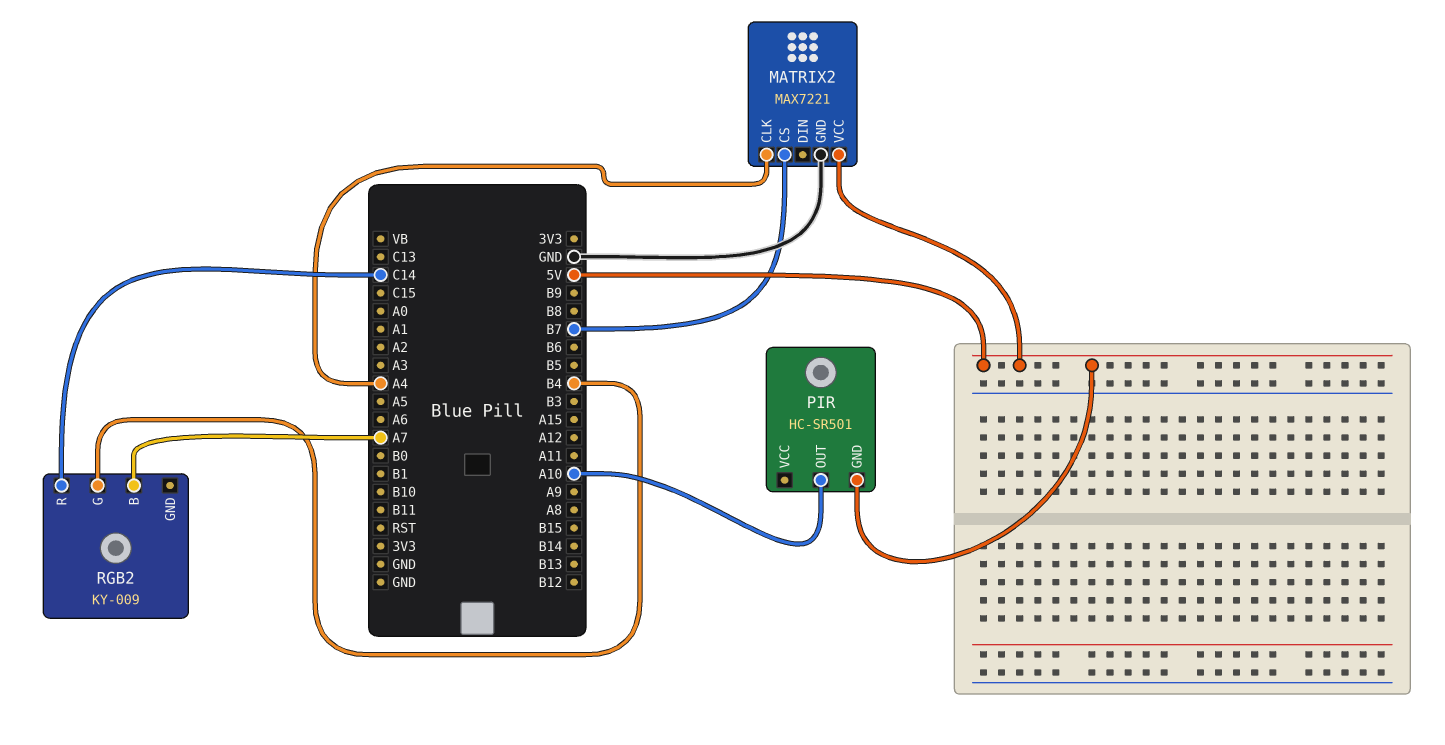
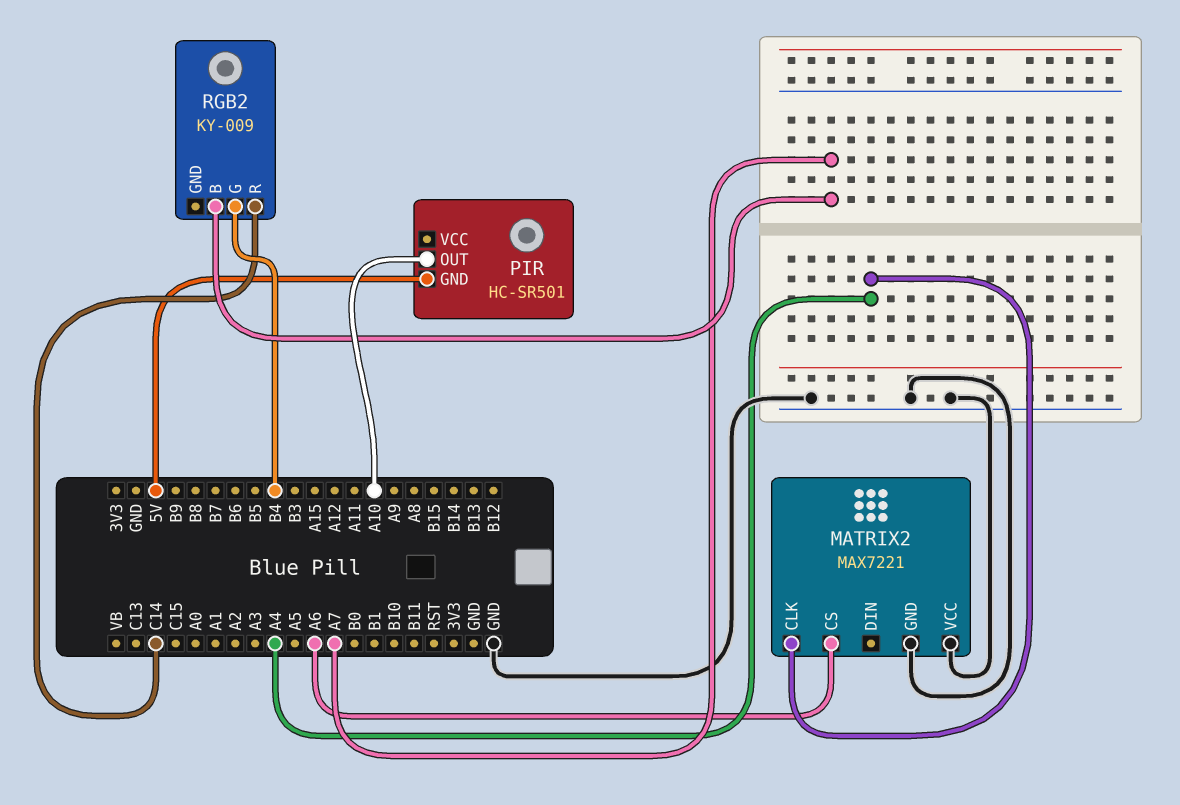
MATRIX2 pin CS: B7 -> A6
MATRIX2 pin VCC: 5V -> GND

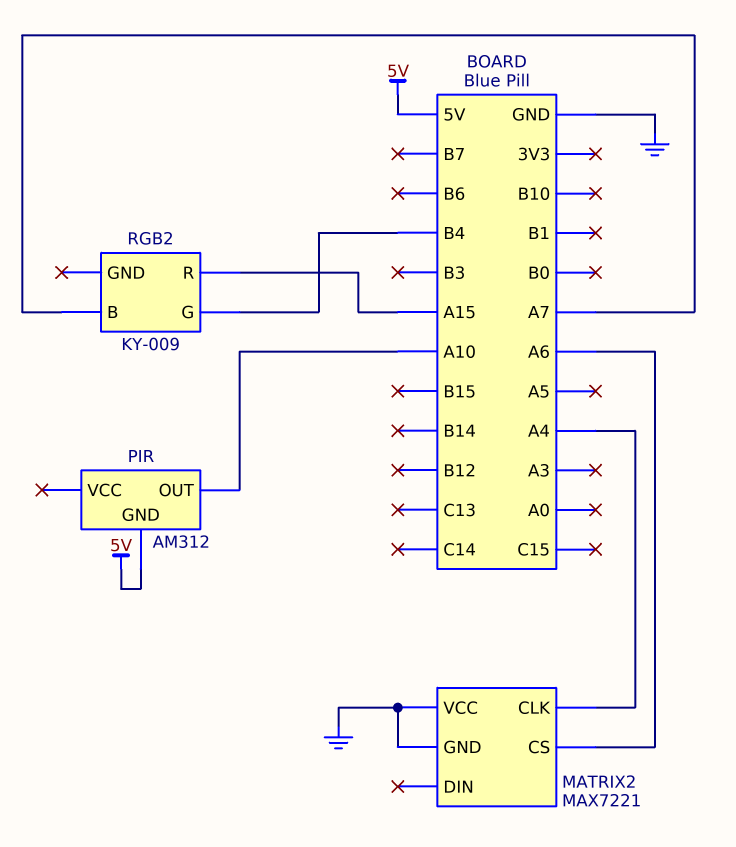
PIR: HC-SR501 -> AM312
RGB2 pin R: C14 -> A15

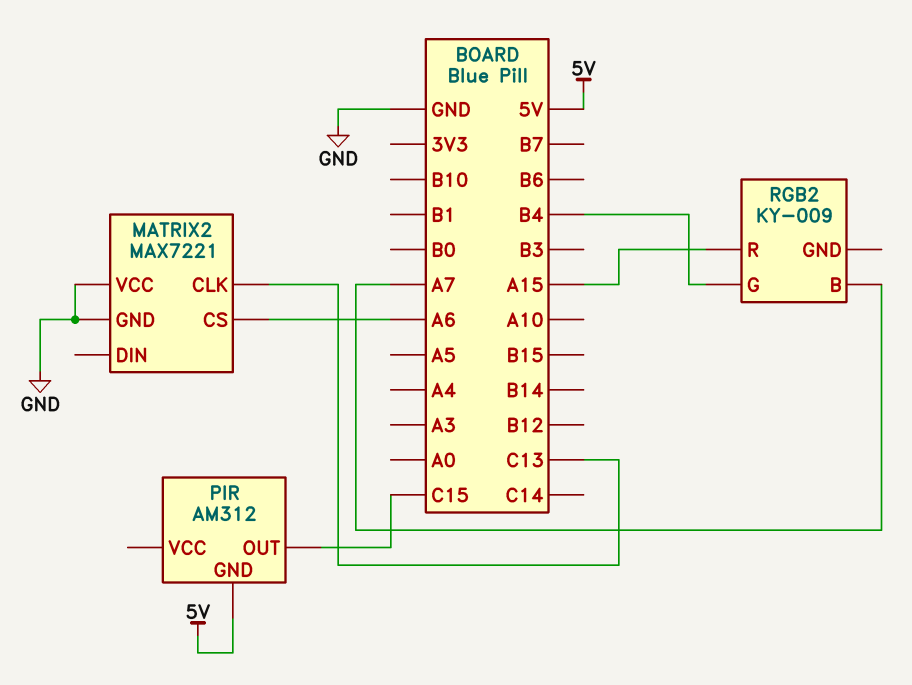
MATRIX2 pin CLK: A4 -> C13
PIR pin OUT: A10 -> C15

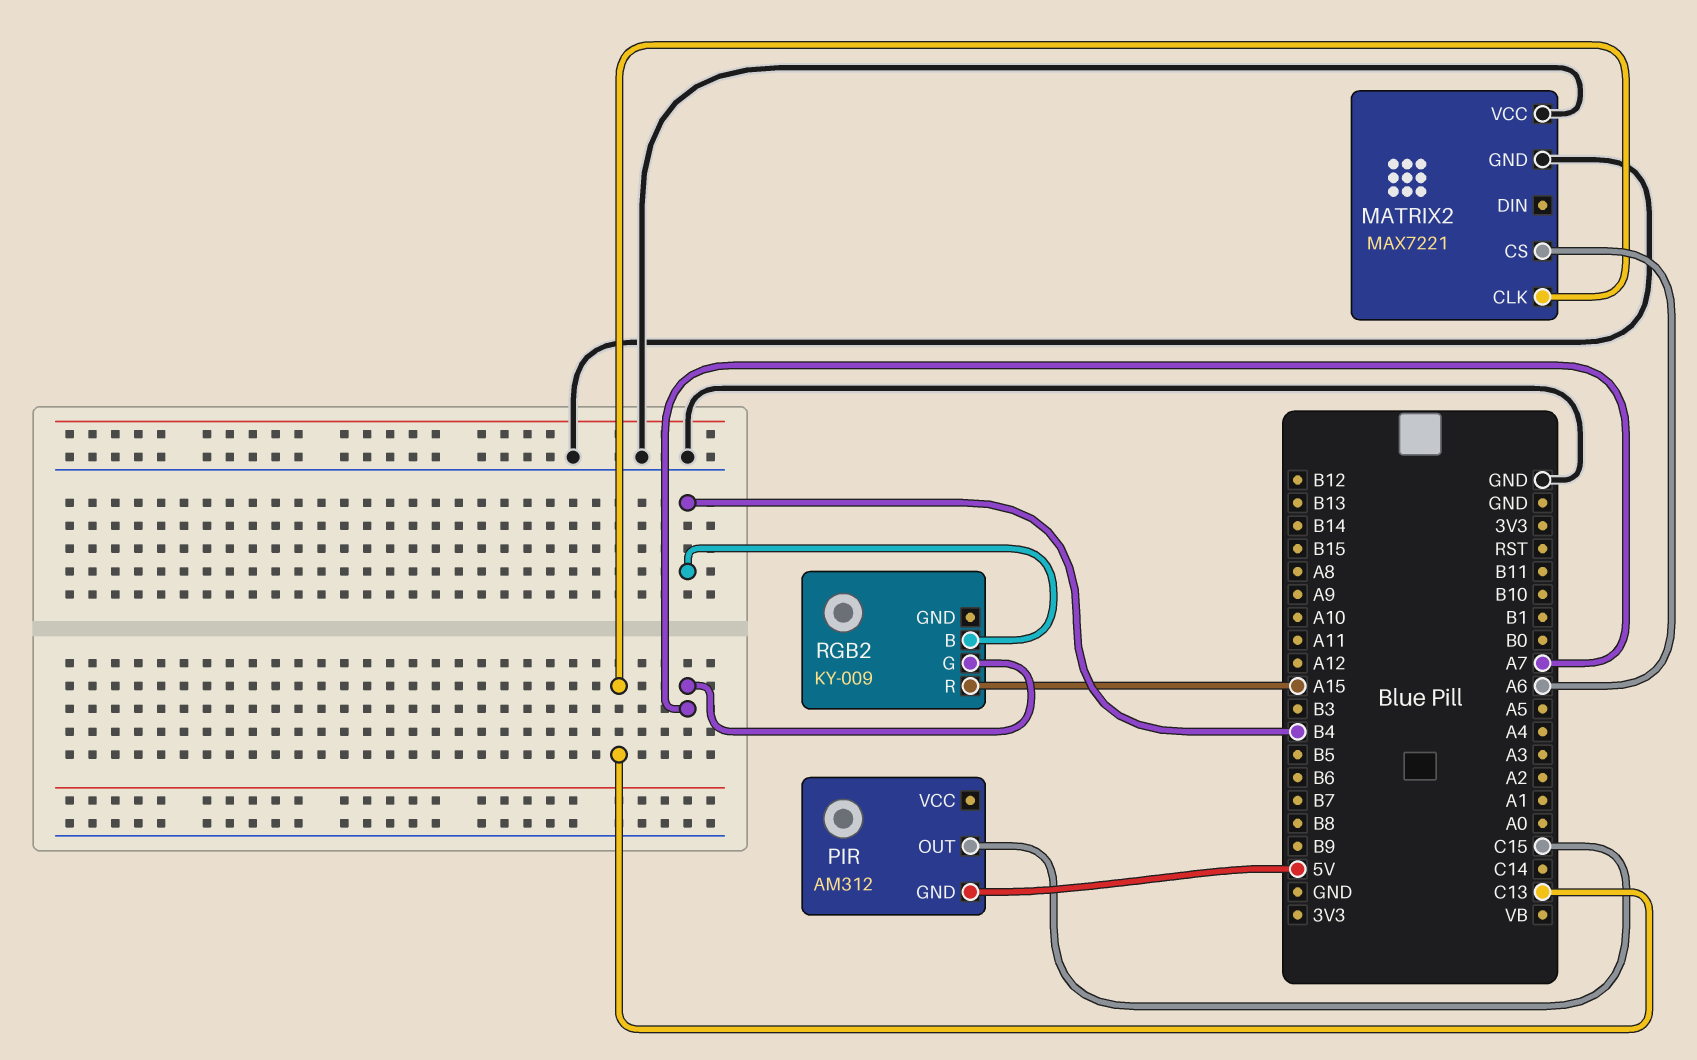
RGB2 pin B: A7 -> B4
RGB2 pin G: B4 -> A7

